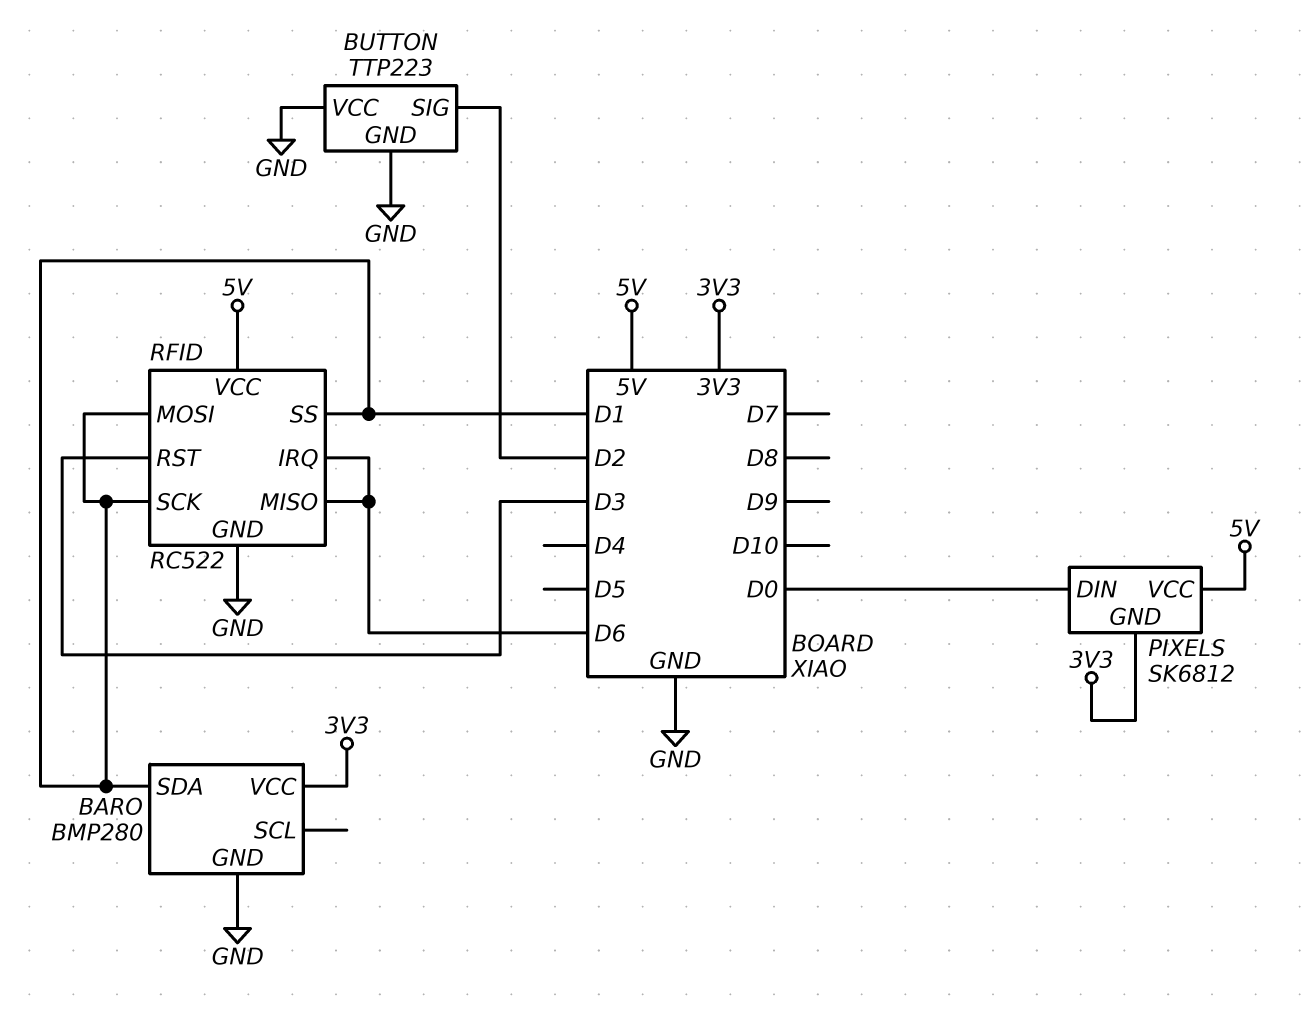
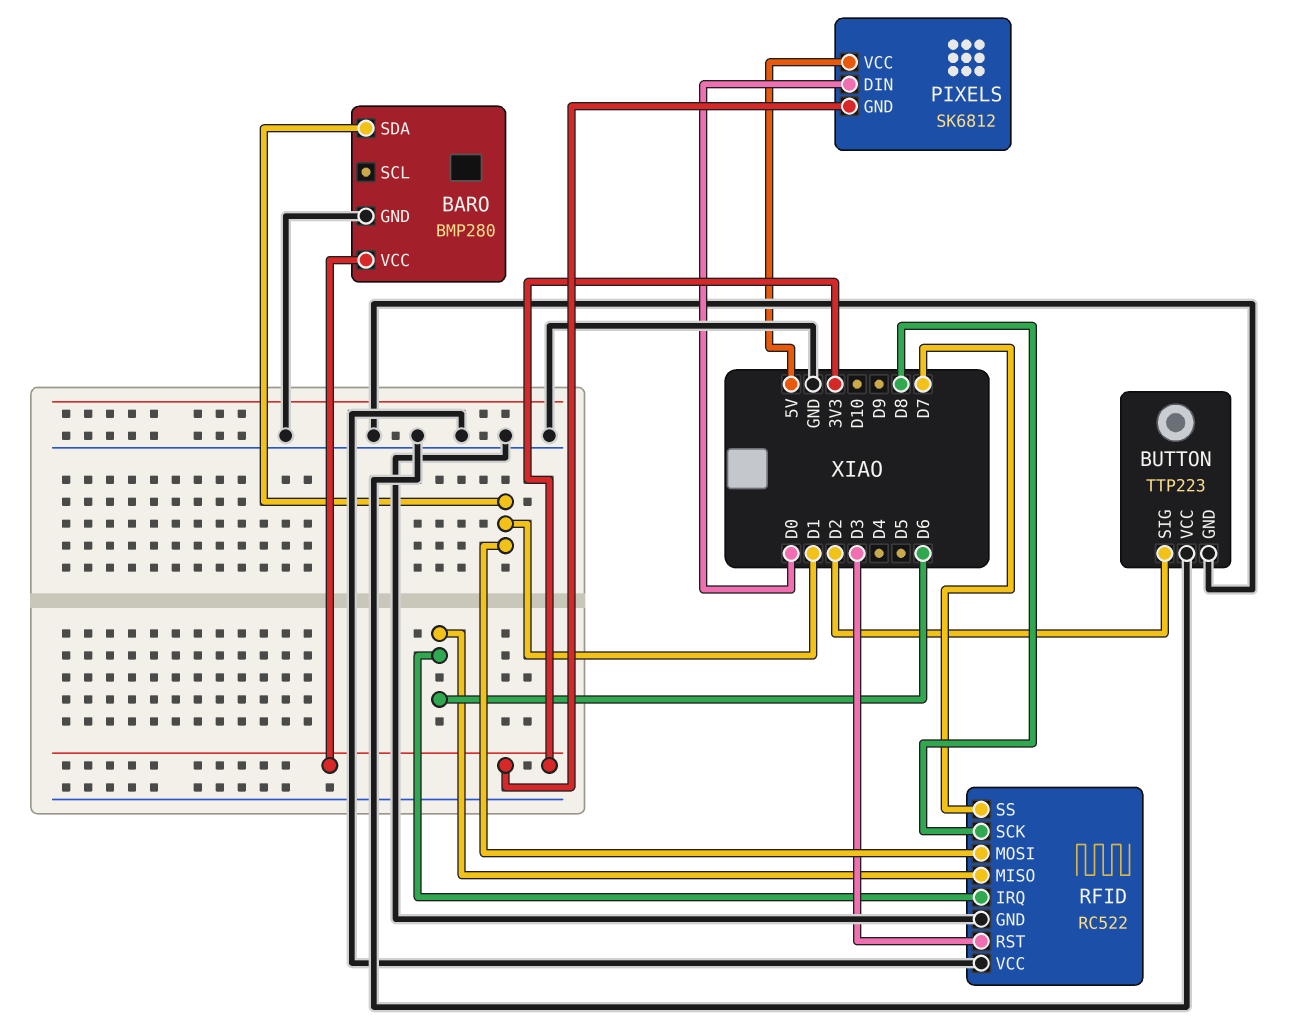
RFID pin SCK: D1 -> D8
RFID pin SS: D1 -> D7
RFID pin VCC: 5V -> GND

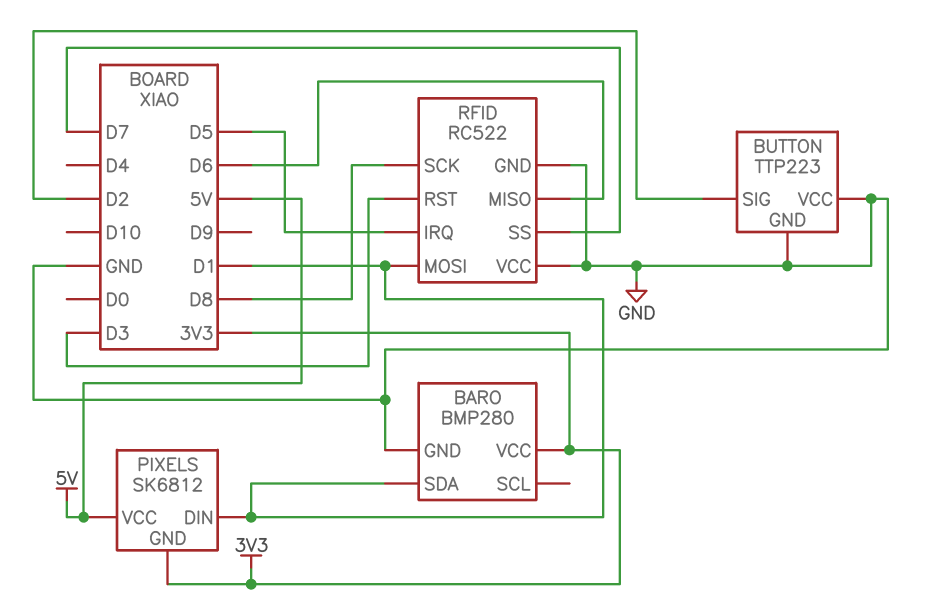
PIXELS pin DIN: D0 -> D1
RFID pin IRQ: D6 -> D5

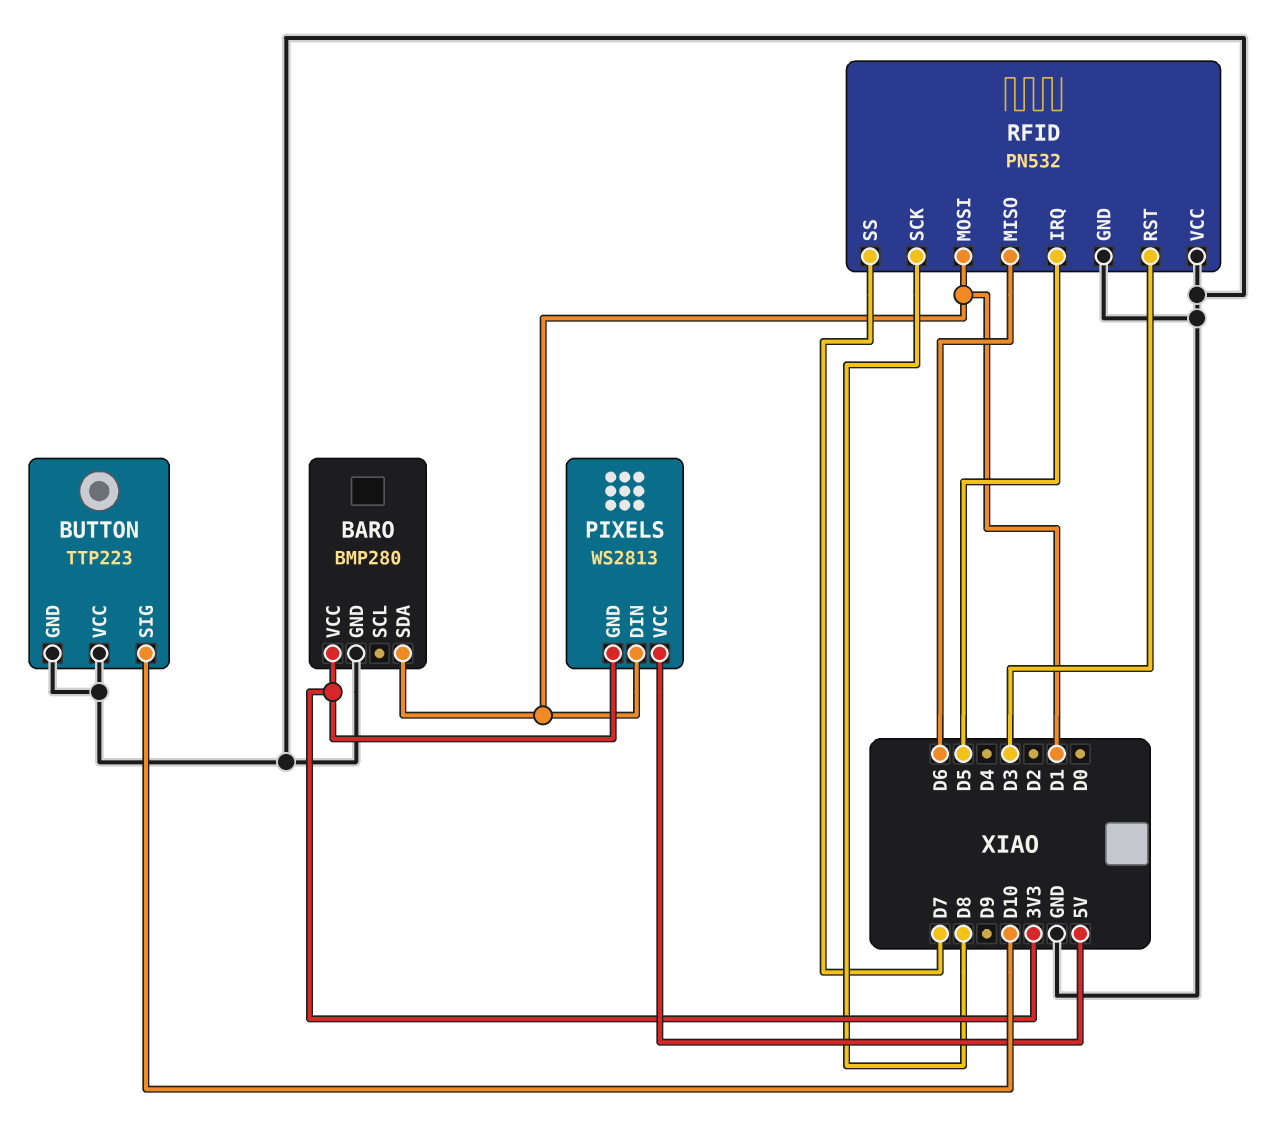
BUTTON pin SIG: D2 -> D10
PIXELS: SK6812 -> WS2813
RFID: RC522 -> PN532

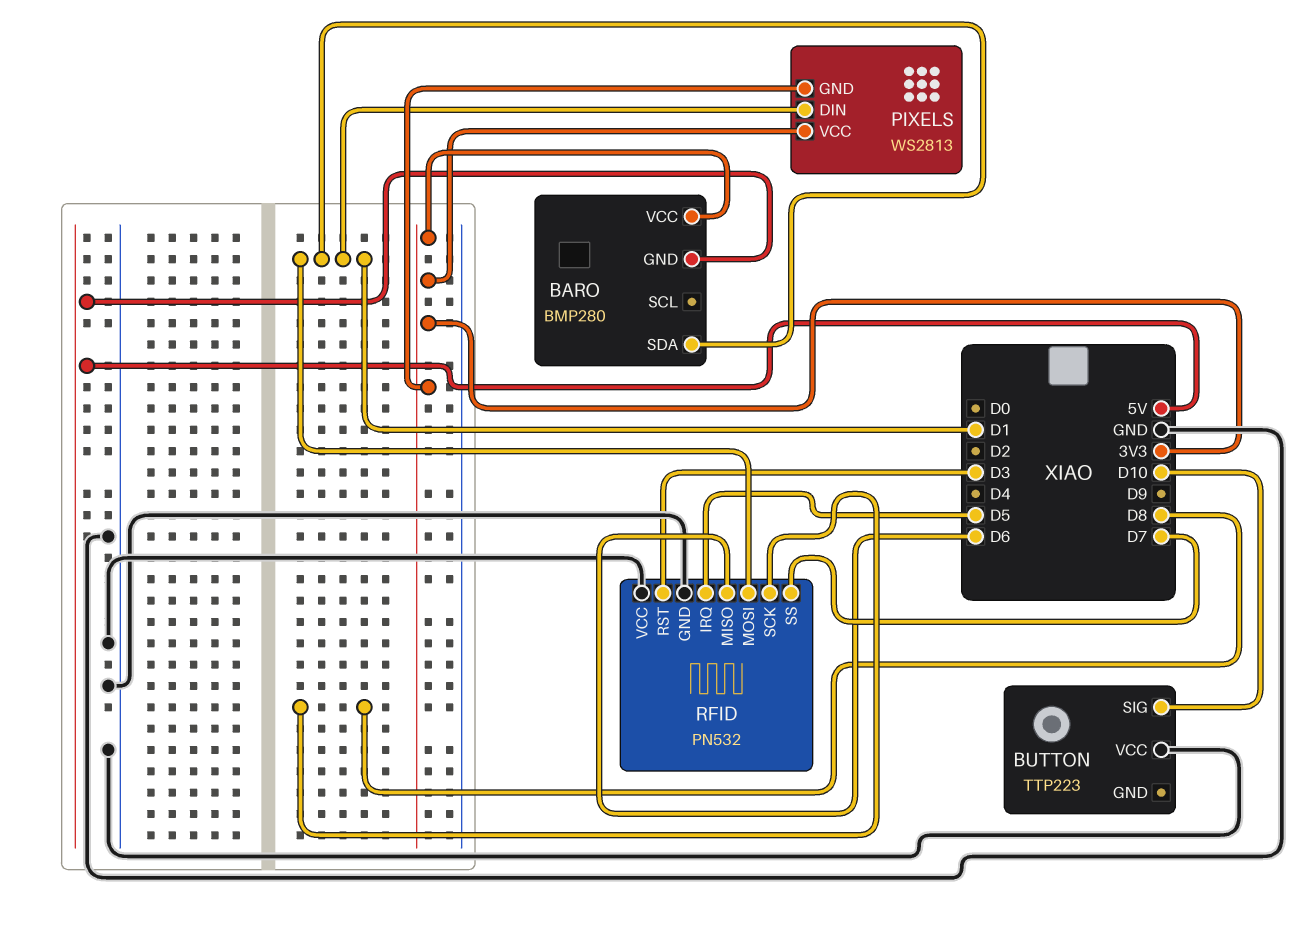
BARO pin GND: GND -> 5V
BUTTON pin GND: GND -> none
PIXELS pin VCC: 5V -> 3V3

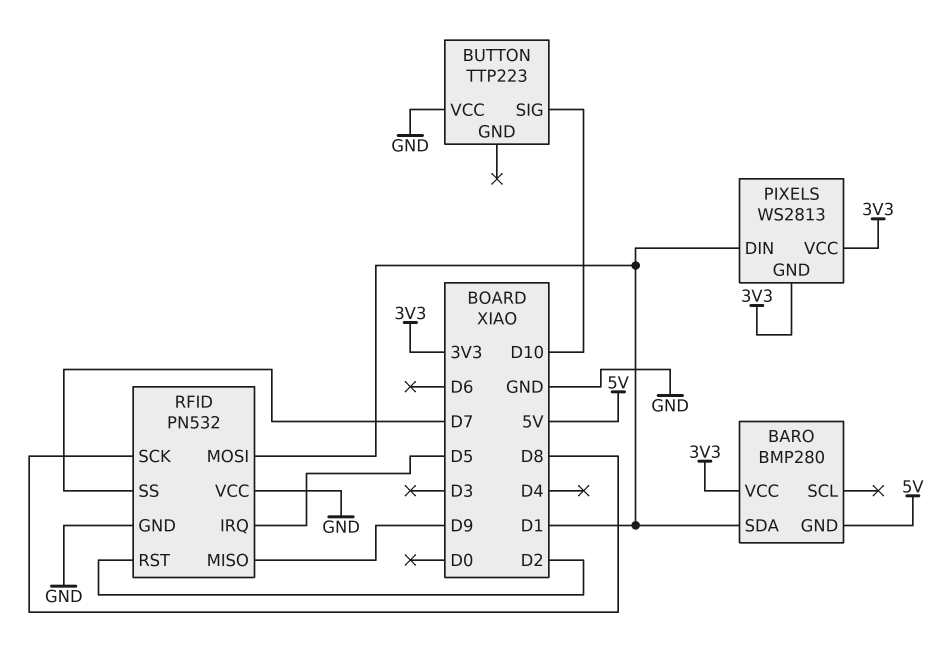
RFID pin MISO: D6 -> D9
RFID pin RST: D3 -> D2

